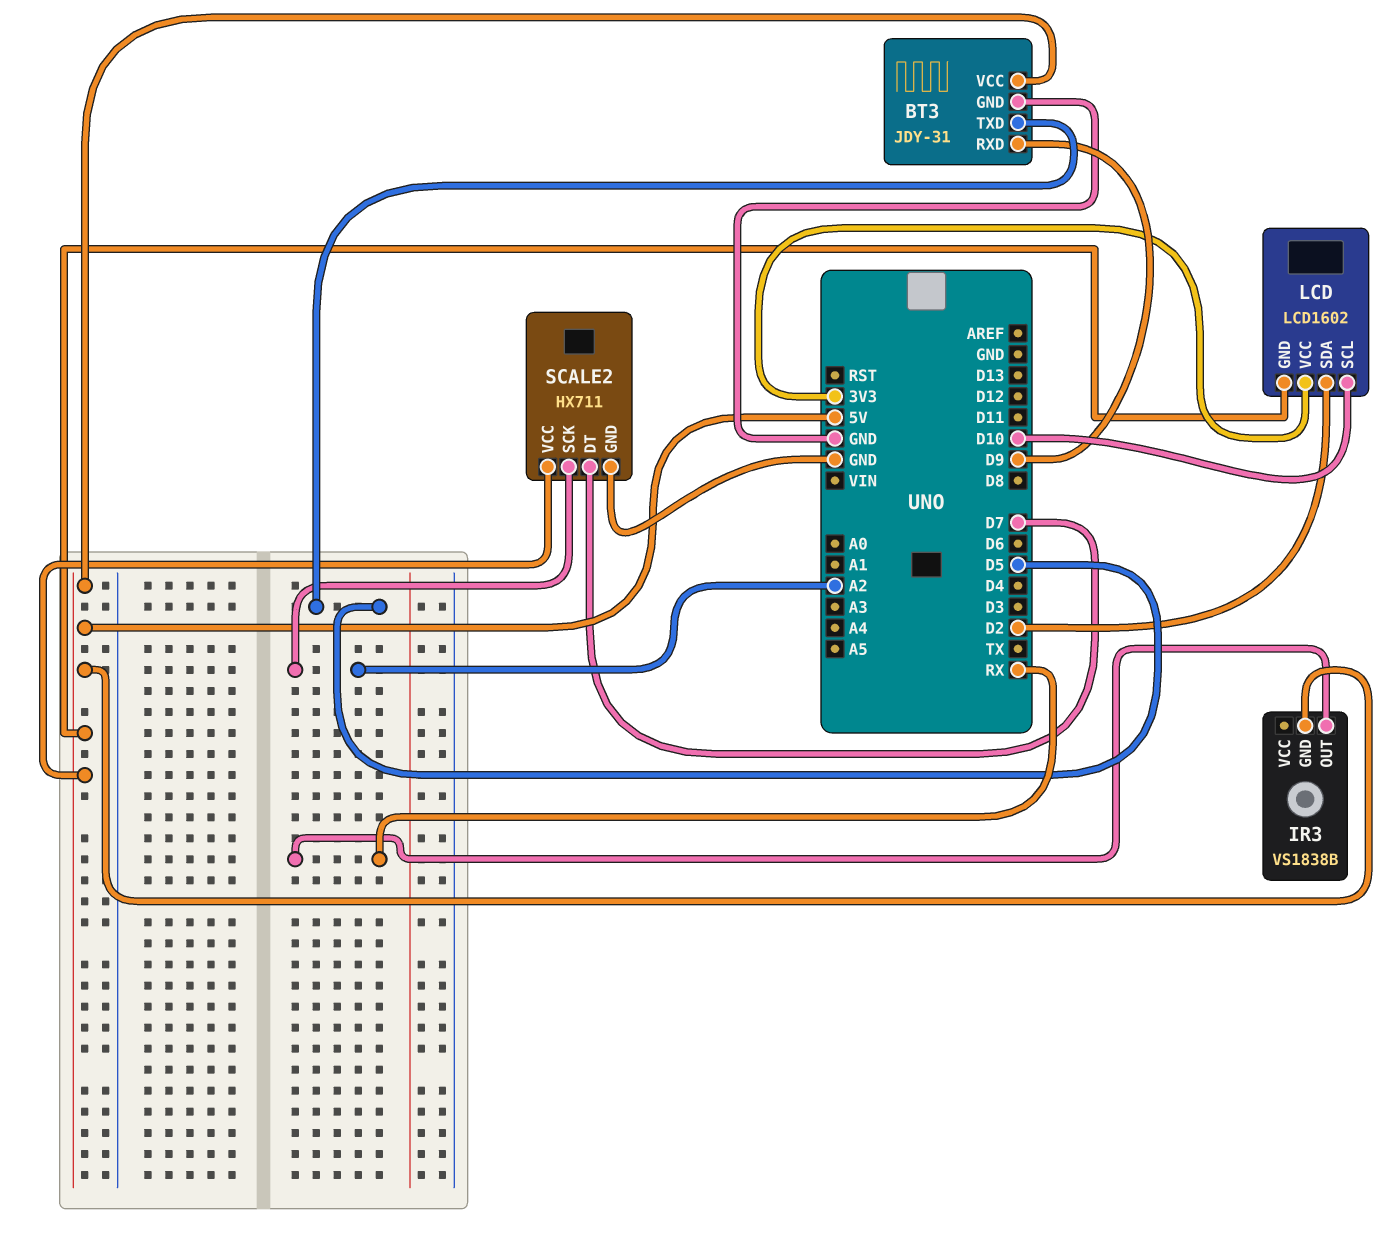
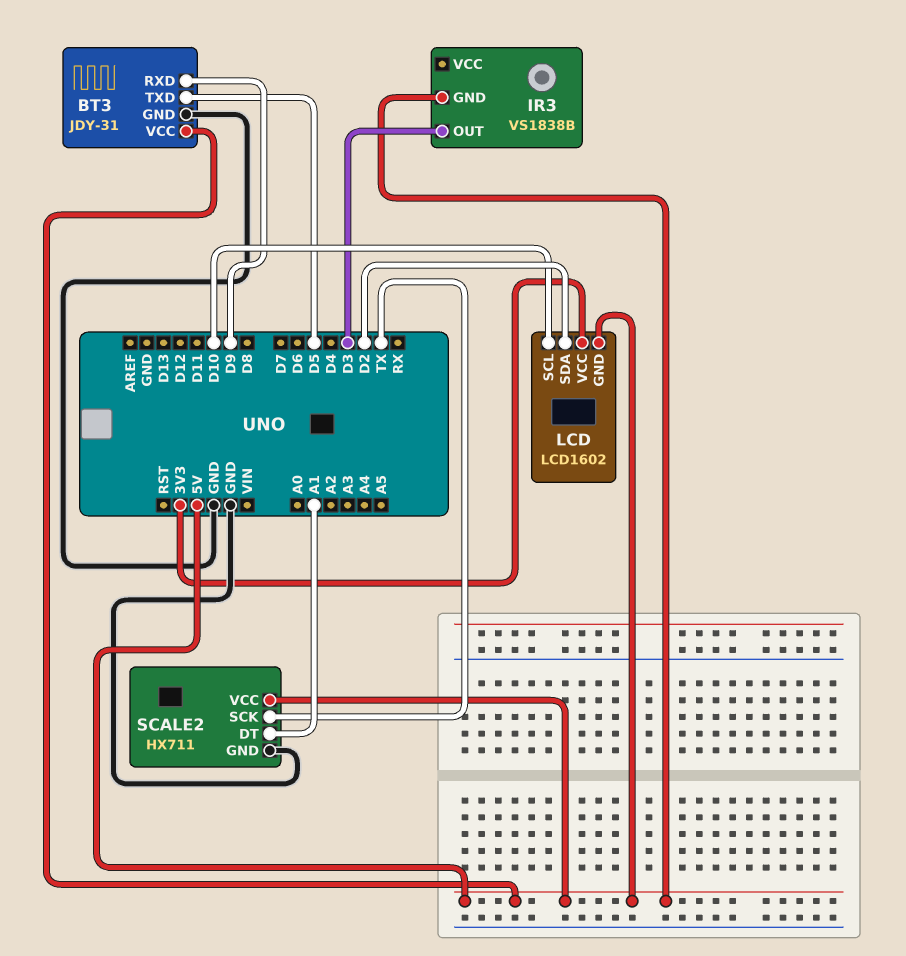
IR3 pin OUT: RX -> D3
SCALE2 pin DT: D7 -> A1
SCALE2 pin SCK: A2 -> TX

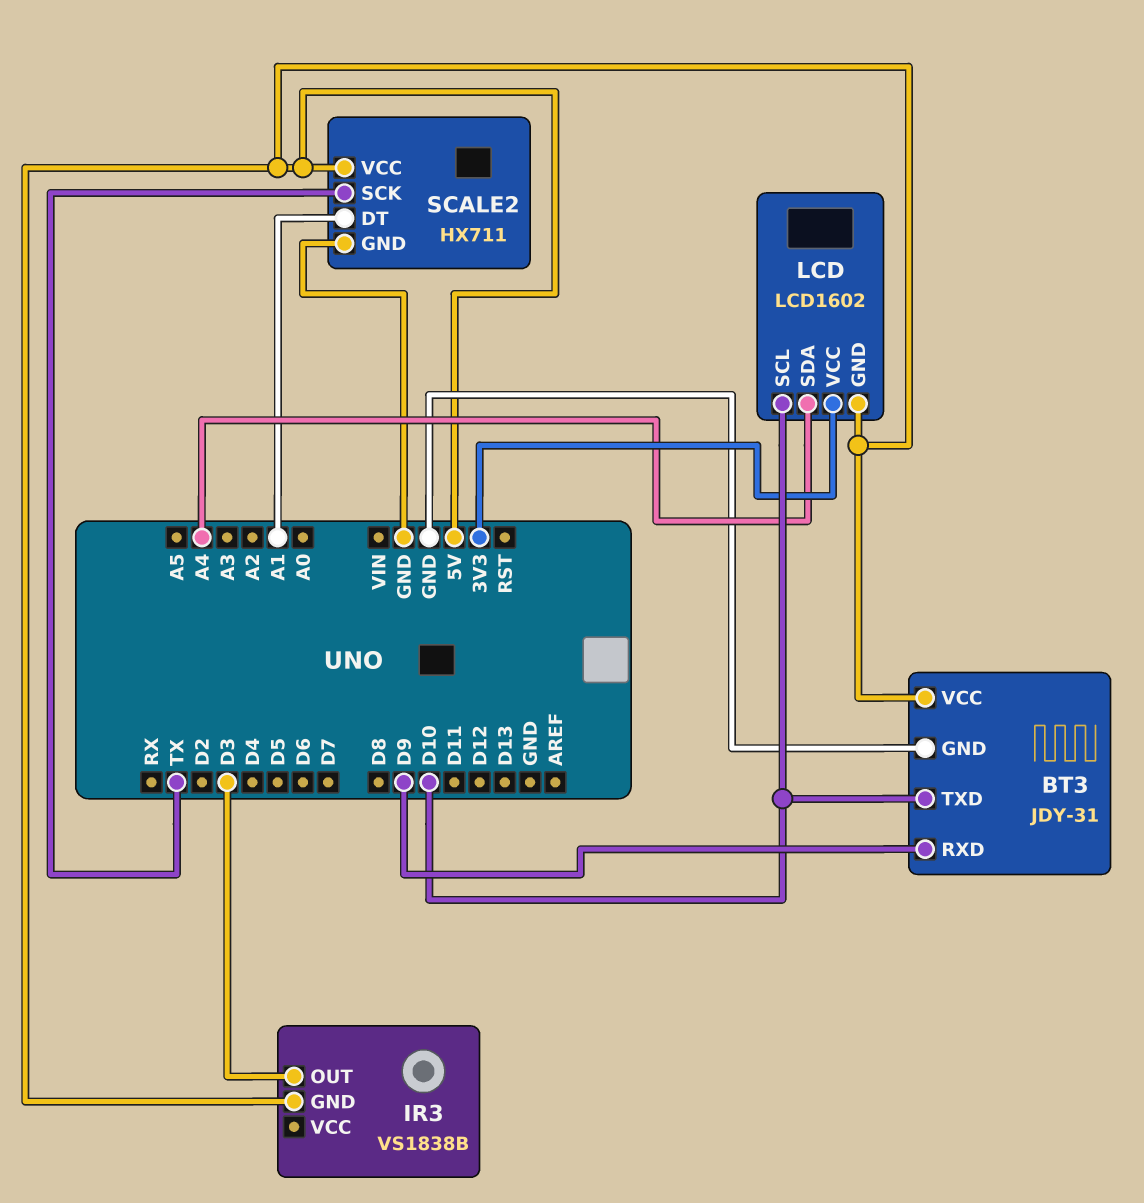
BT3 pin TXD: D5 -> D10
LCD pin SDA: D2 -> A4

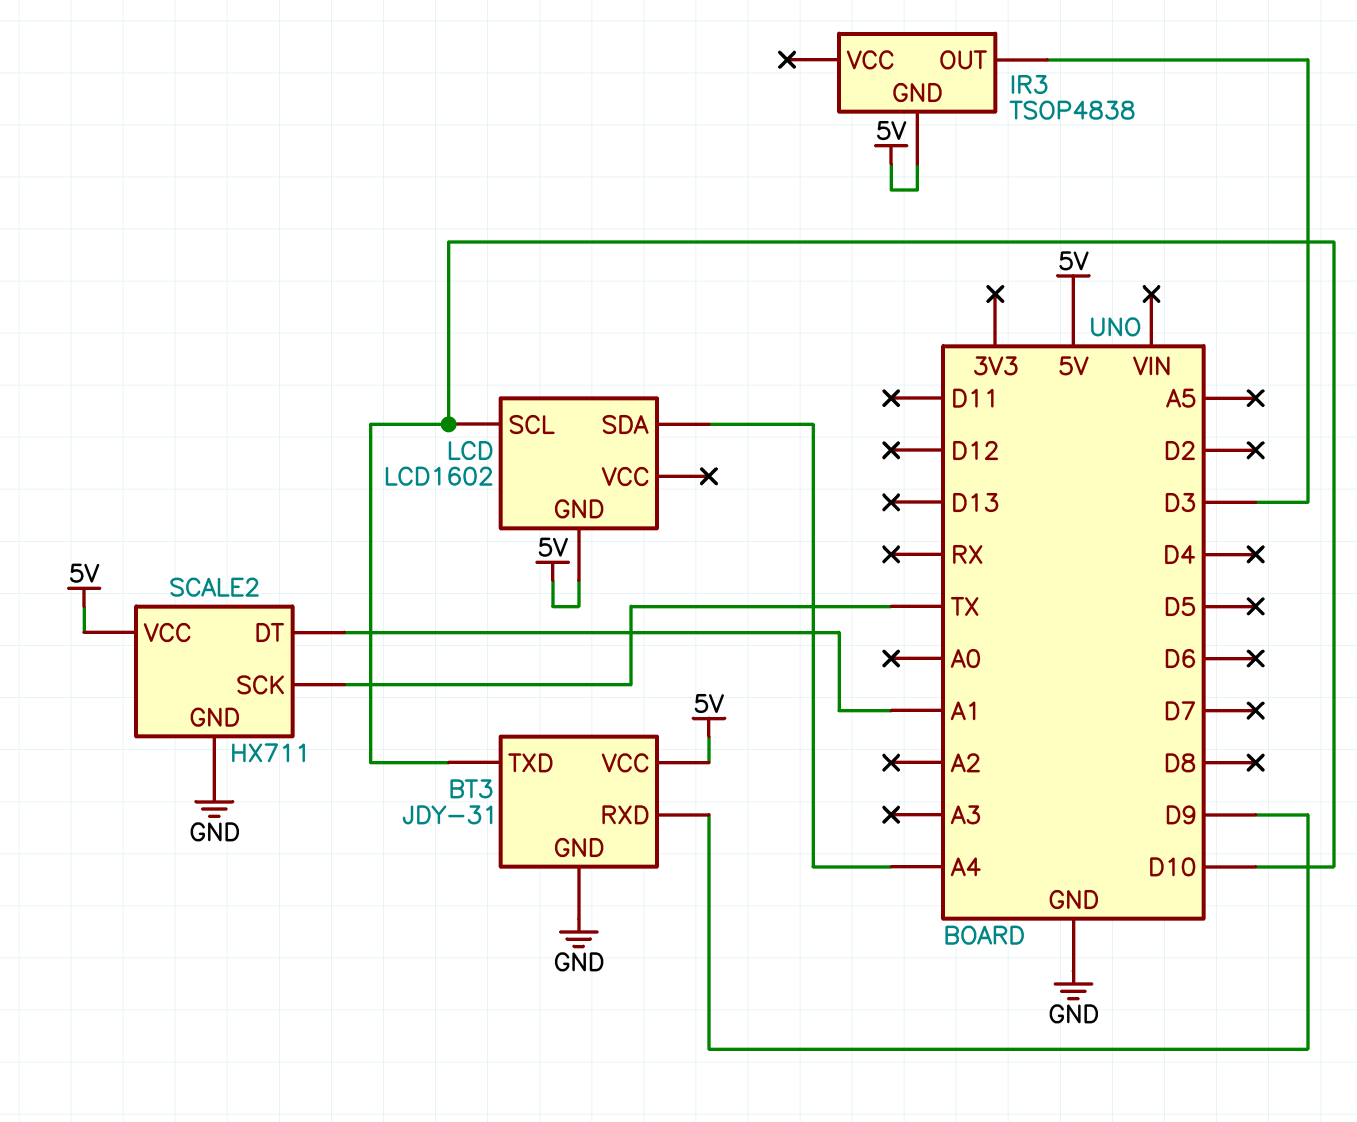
IR3: VS1838B -> TSOP4838
LCD pin VCC: 3V3 -> none

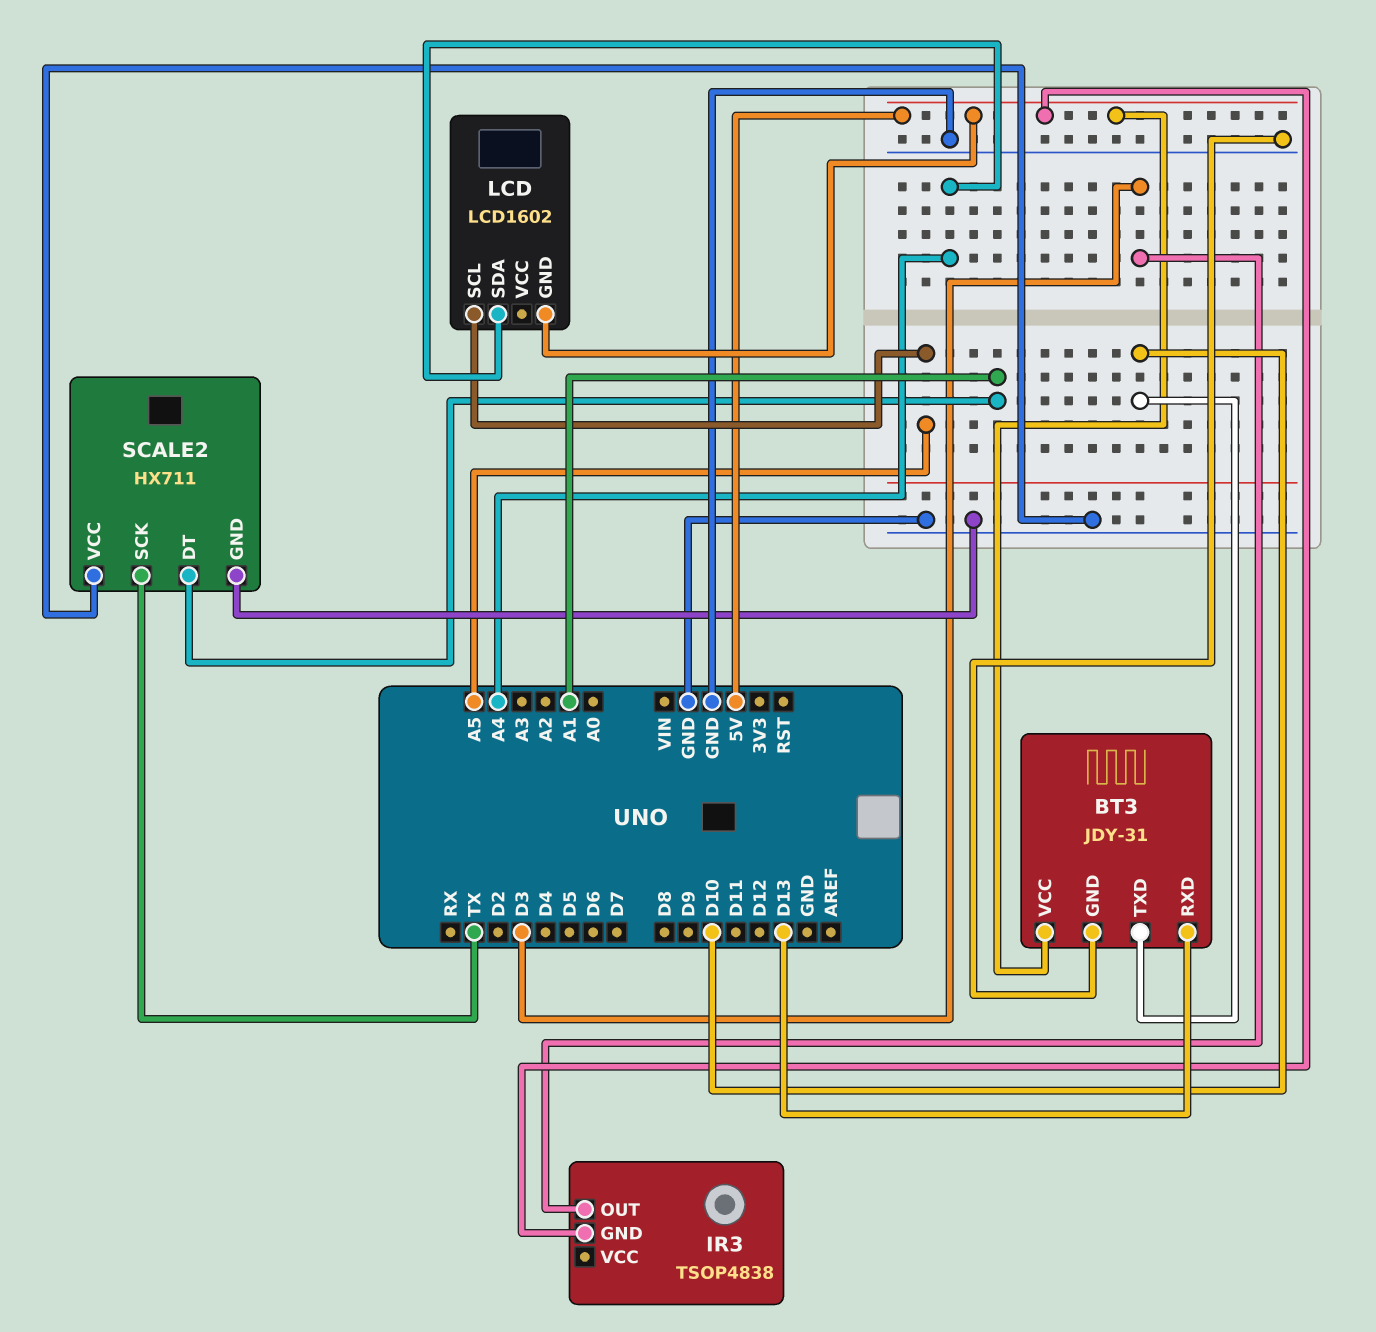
BT3 pin RXD: D9 -> D13
LCD pin SCL: D10 -> A5
SCALE2 pin VCC: 5V -> GND

